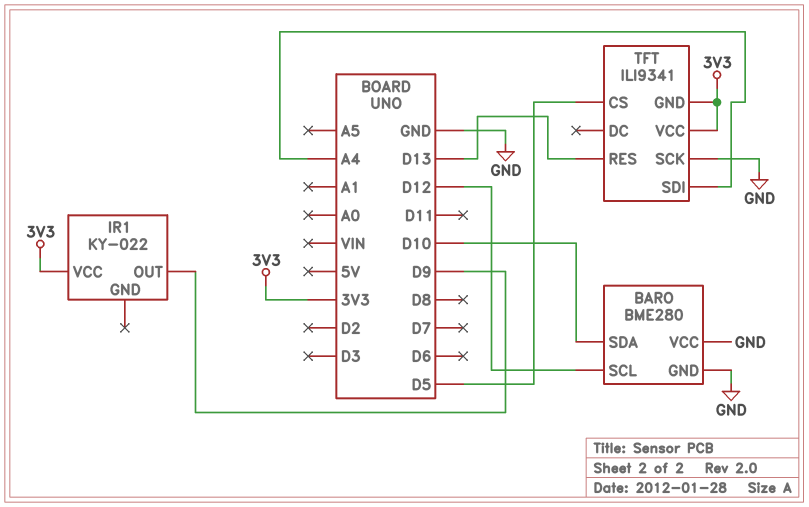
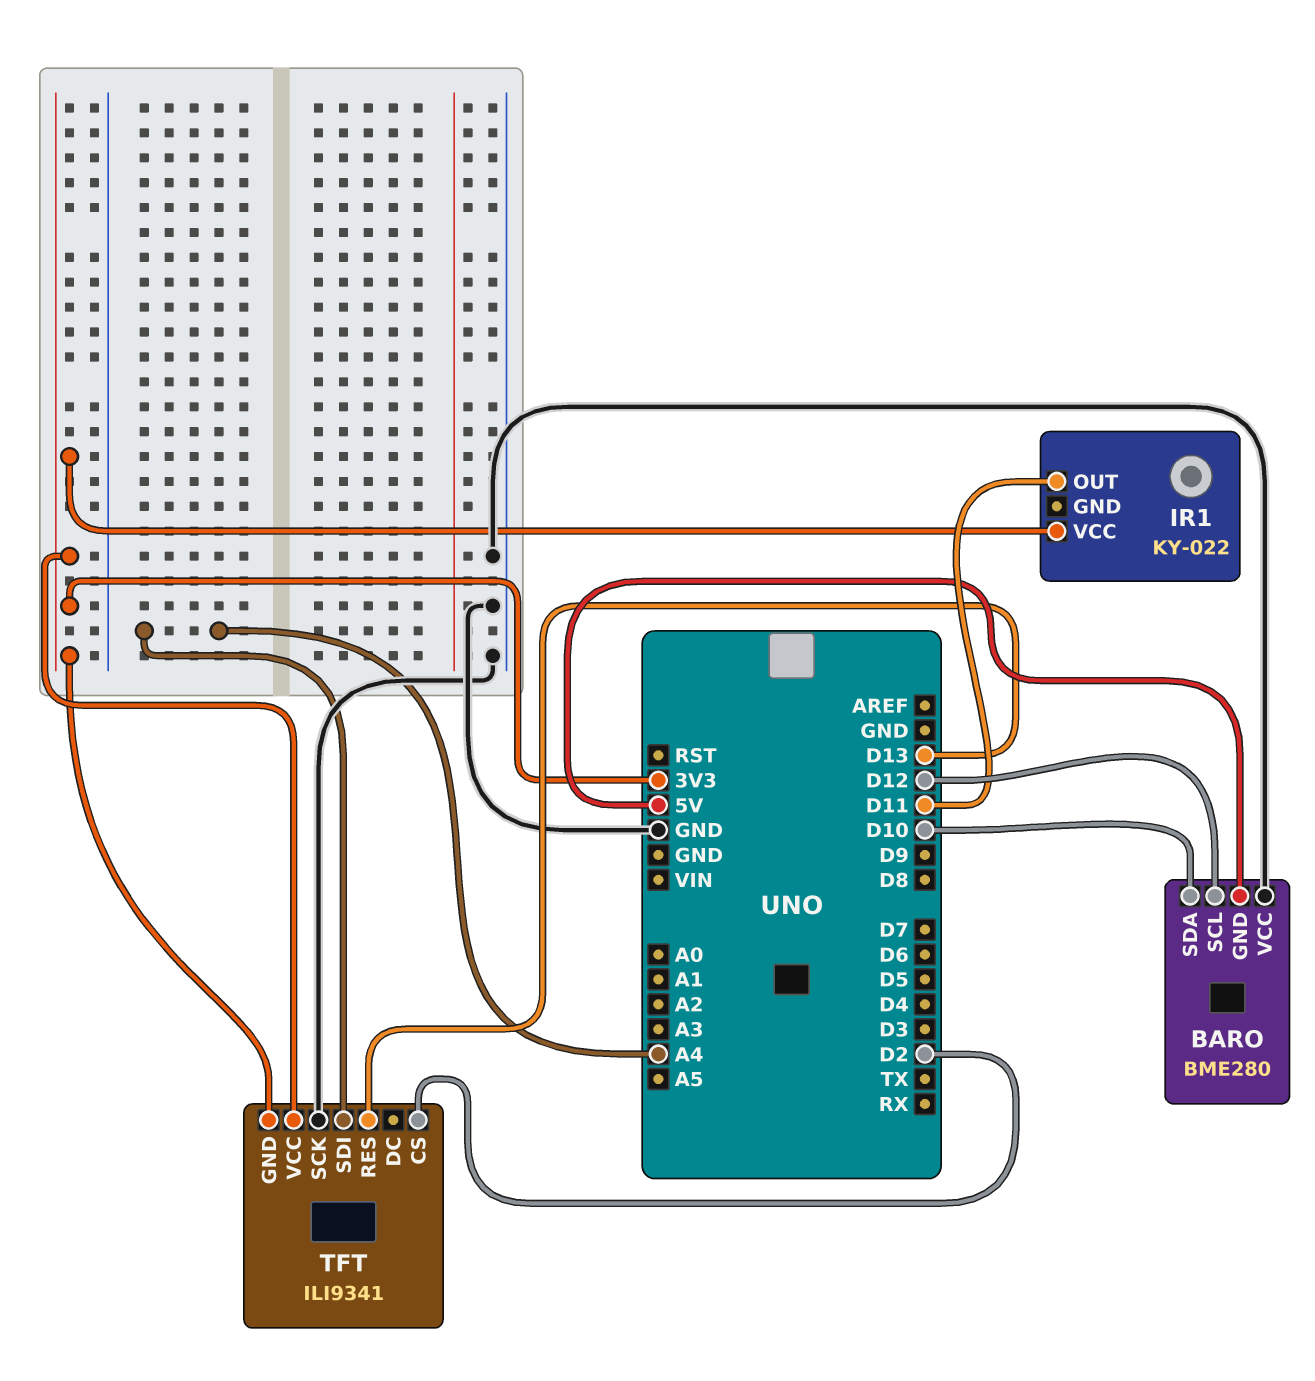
BARO pin GND: GND -> 5V
IR1 pin OUT: D9 -> D11
TFT pin CS: D5 -> D2

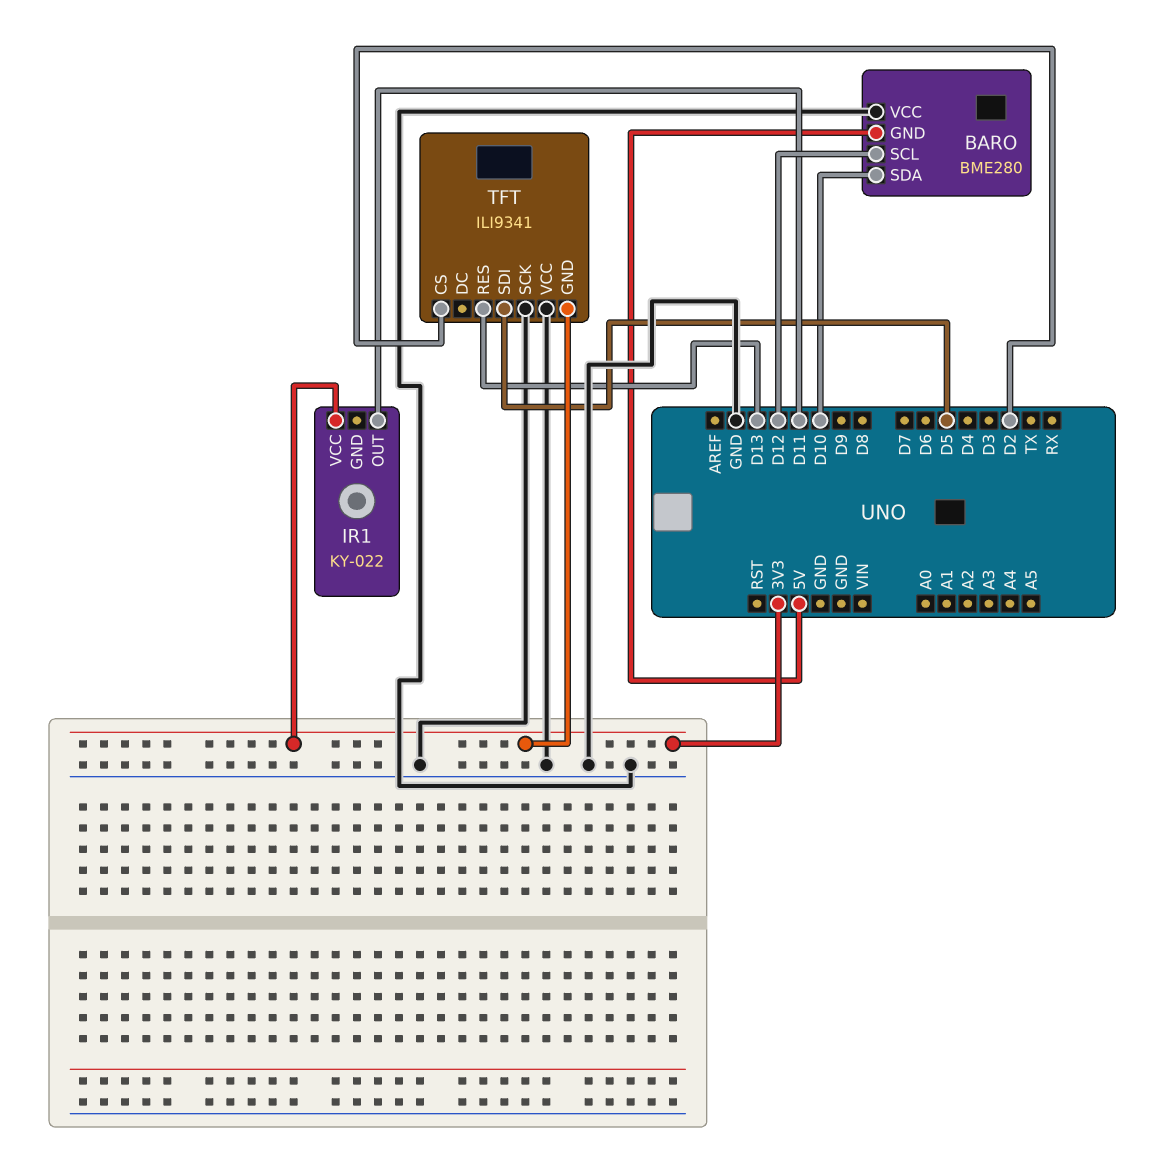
TFT pin SDI: A4 -> D5
TFT pin VCC: 3V3 -> GND

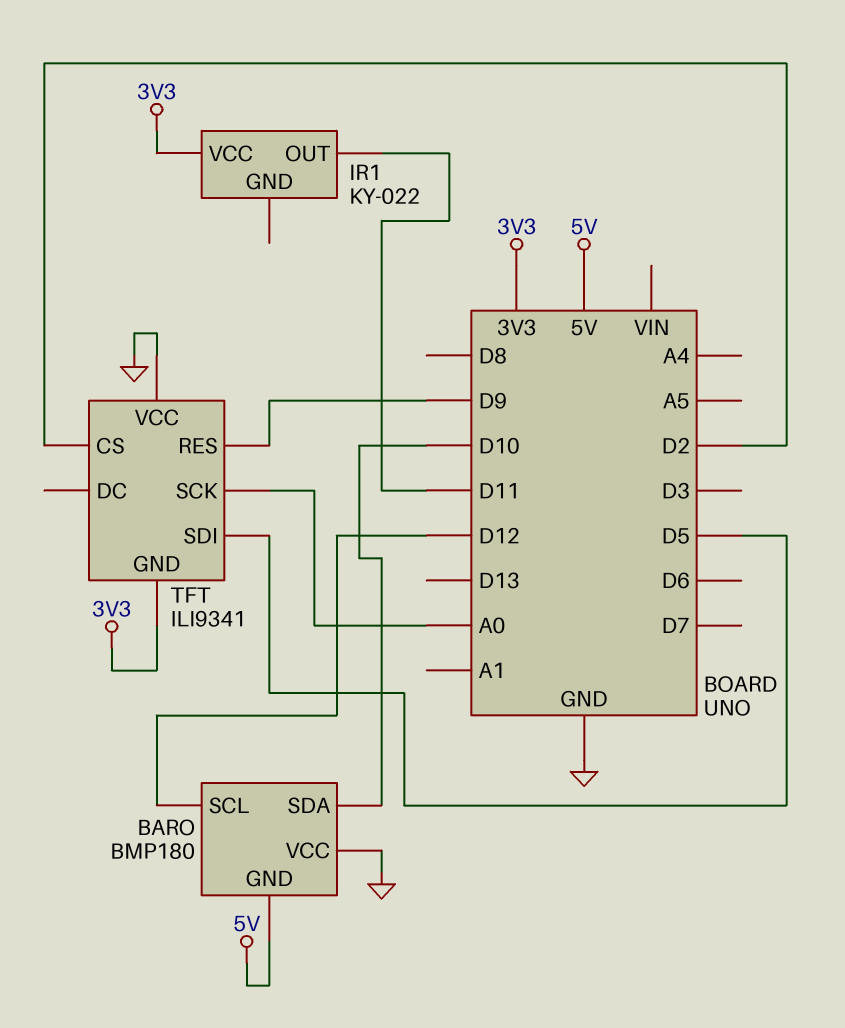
BARO: BME280 -> BMP180
TFT pin RES: D13 -> D9
TFT pin SCK: GND -> A0

